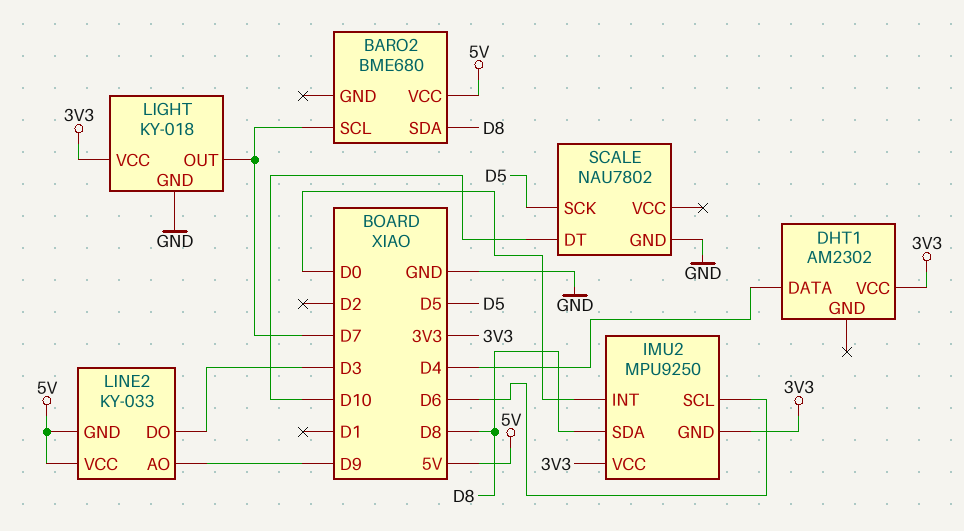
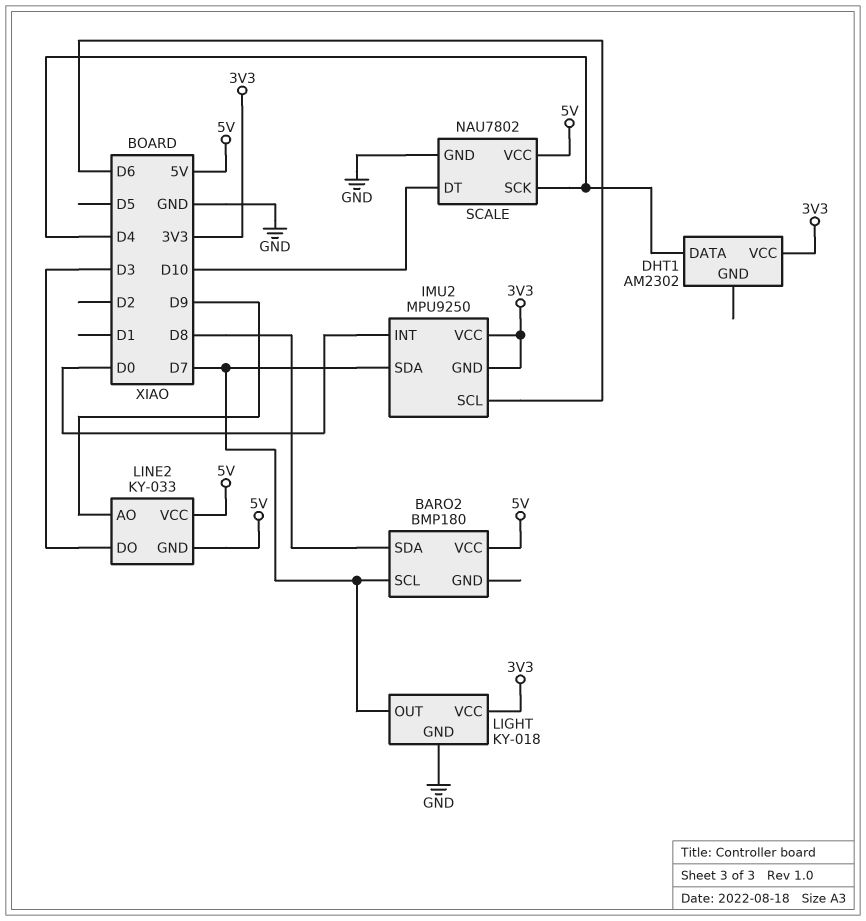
BARO2: BME680 -> BMP180
IMU2 pin SDA: D8 -> D7
SCALE pin SCK: D5 -> D4
SCALE pin VCC: none -> 5V

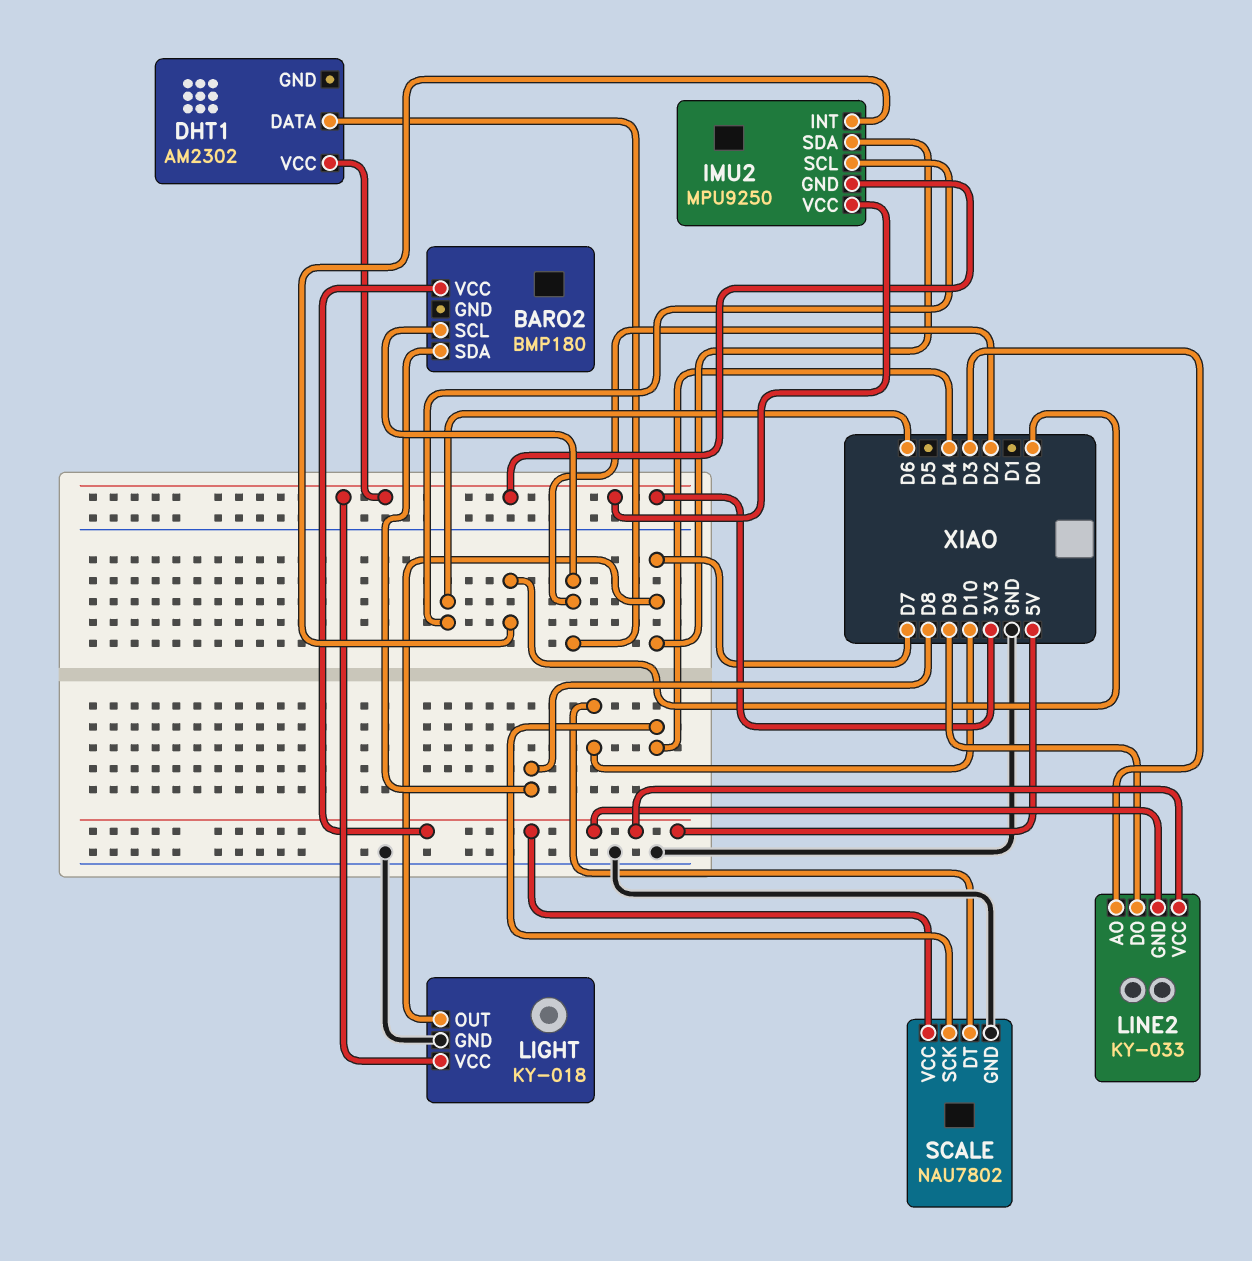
BARO2 pin SCL: D7 -> D2
DHT1 pin DATA: D4 -> D2
LINE2 pin AO: D9 -> D3
LINE2 pin DO: D3 -> D9

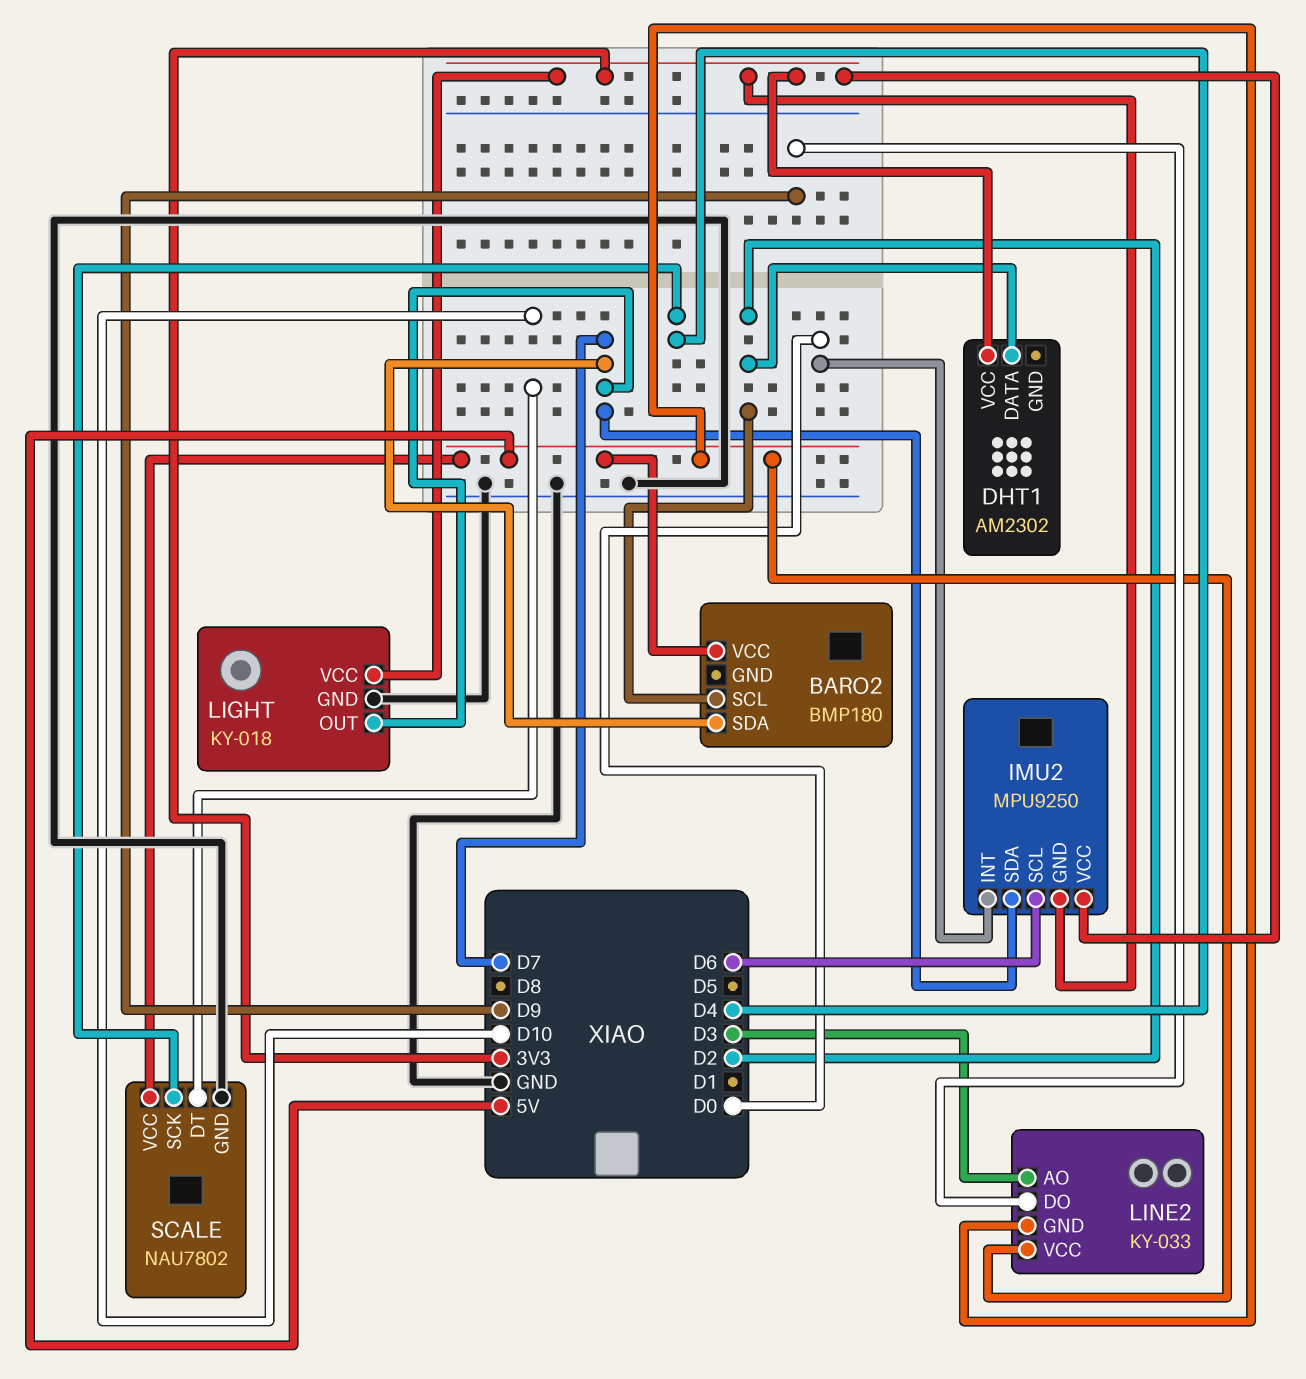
BARO2 pin SDA: D8 -> D7

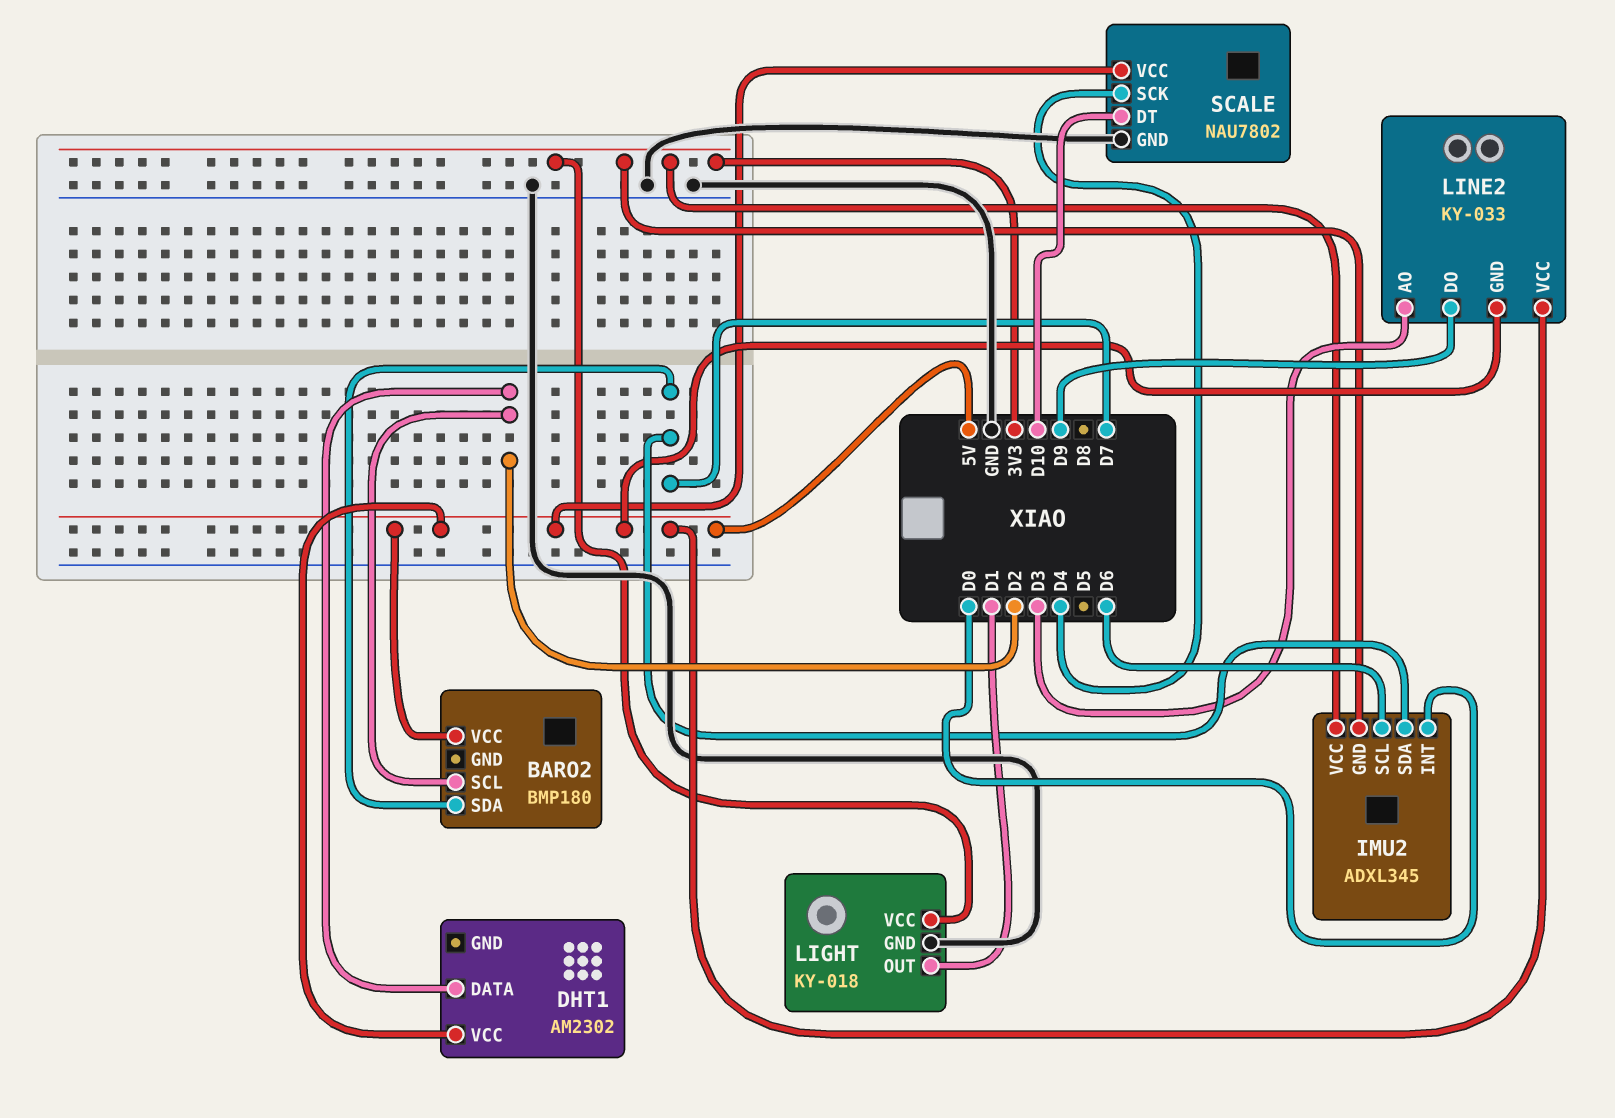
DHT1 pin VCC: 3V3 -> 5V
IMU2: MPU9250 -> ADXL345
LIGHT pin OUT: D7 -> D1

